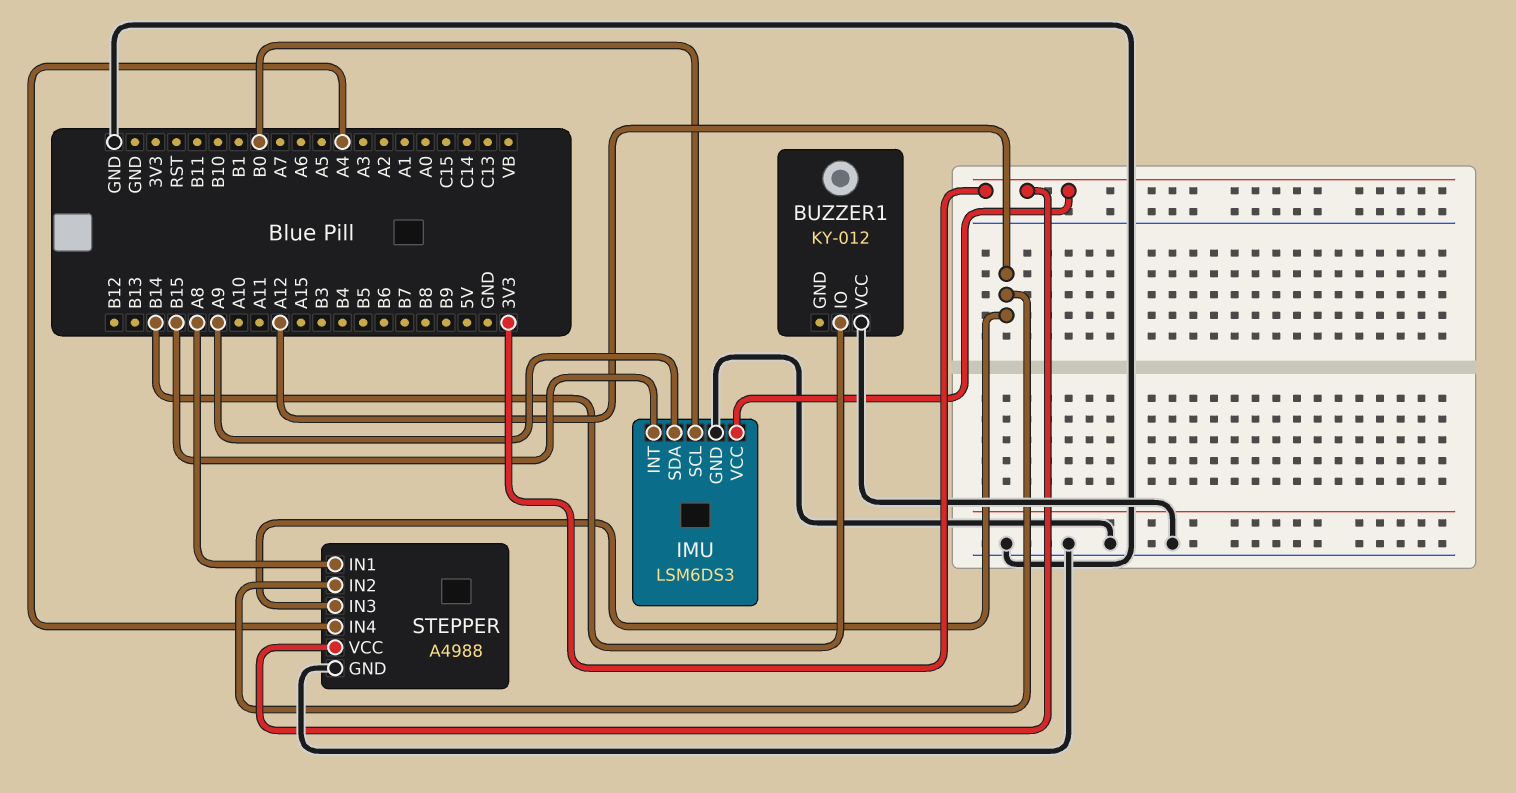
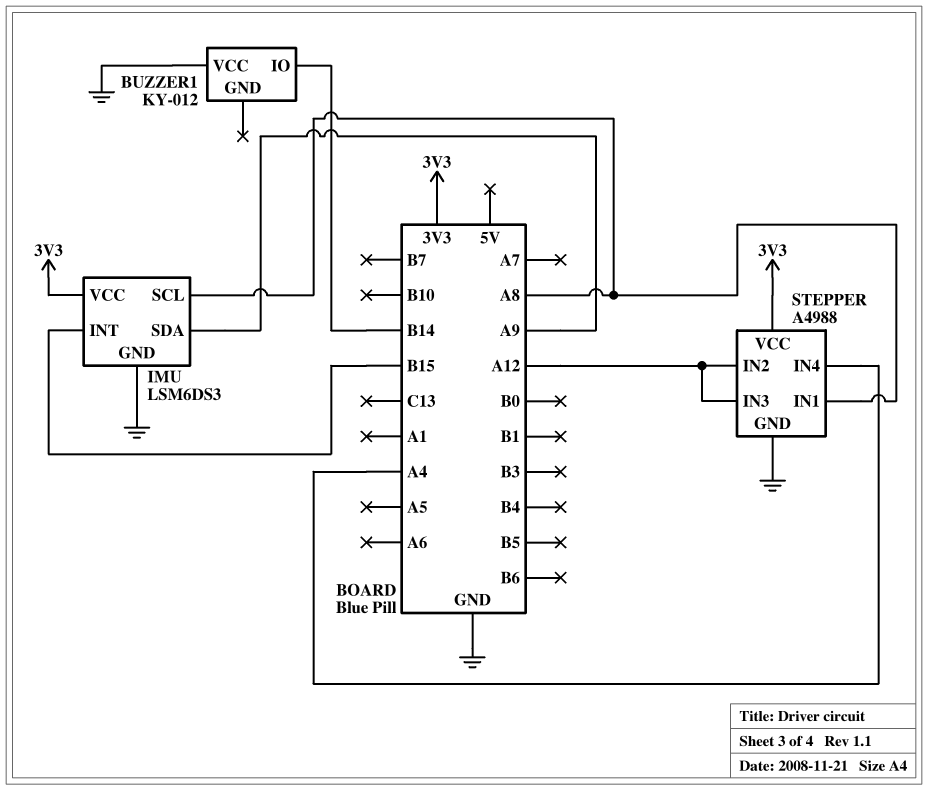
IMU pin SCL: B0 -> A8

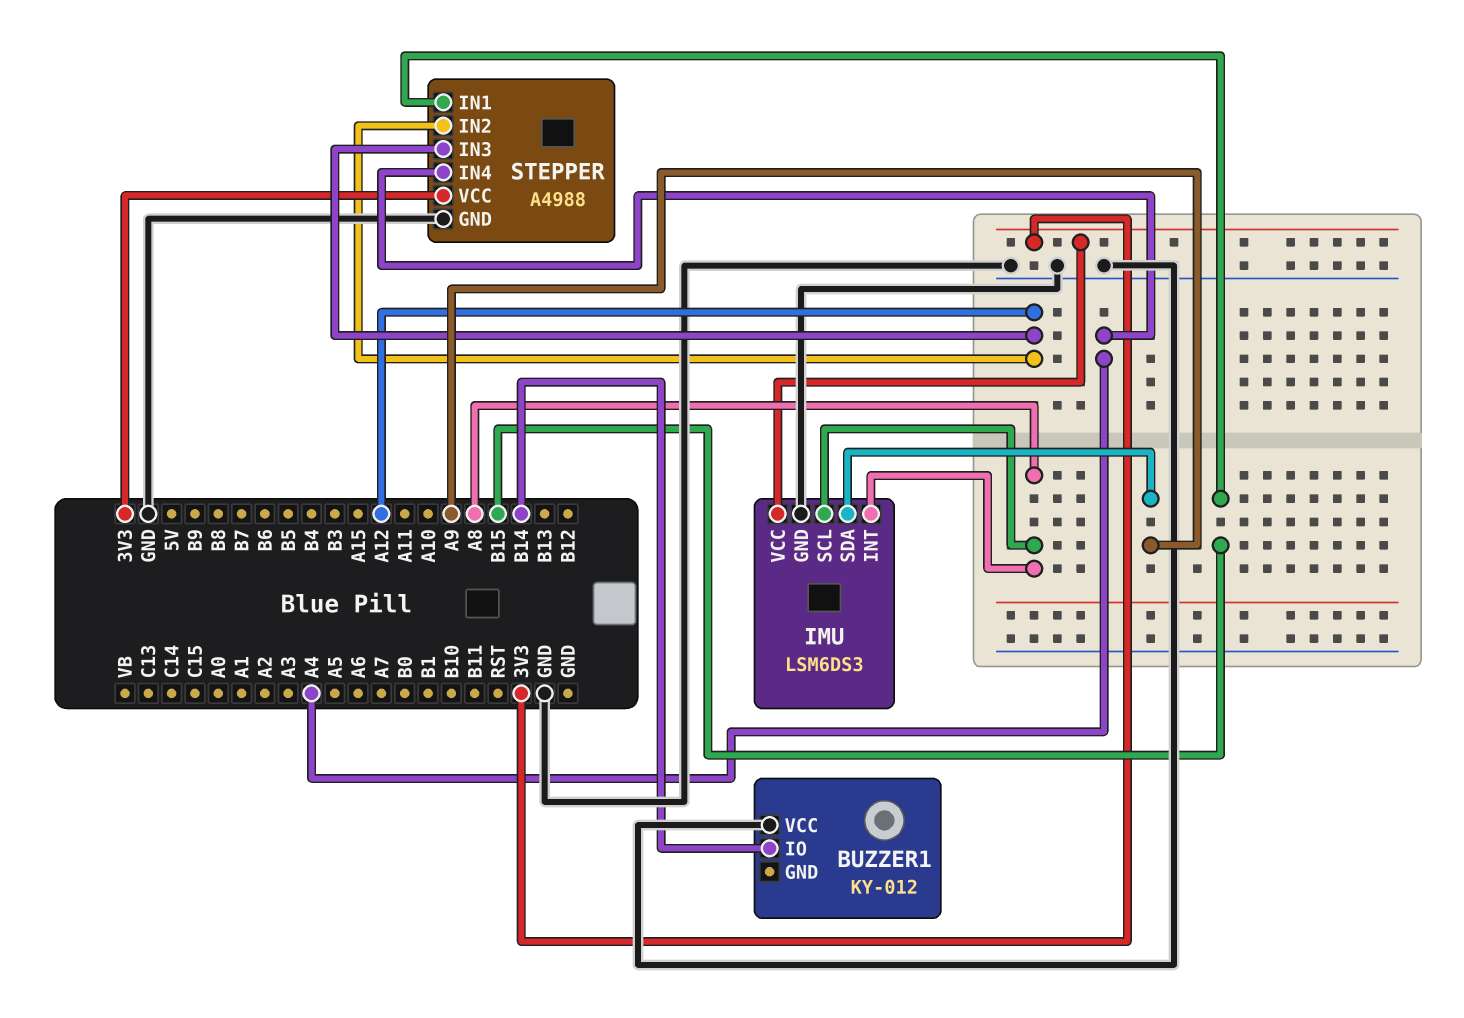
IMU pin INT: B15 -> A8
STEPPER pin IN1: A8 -> B15

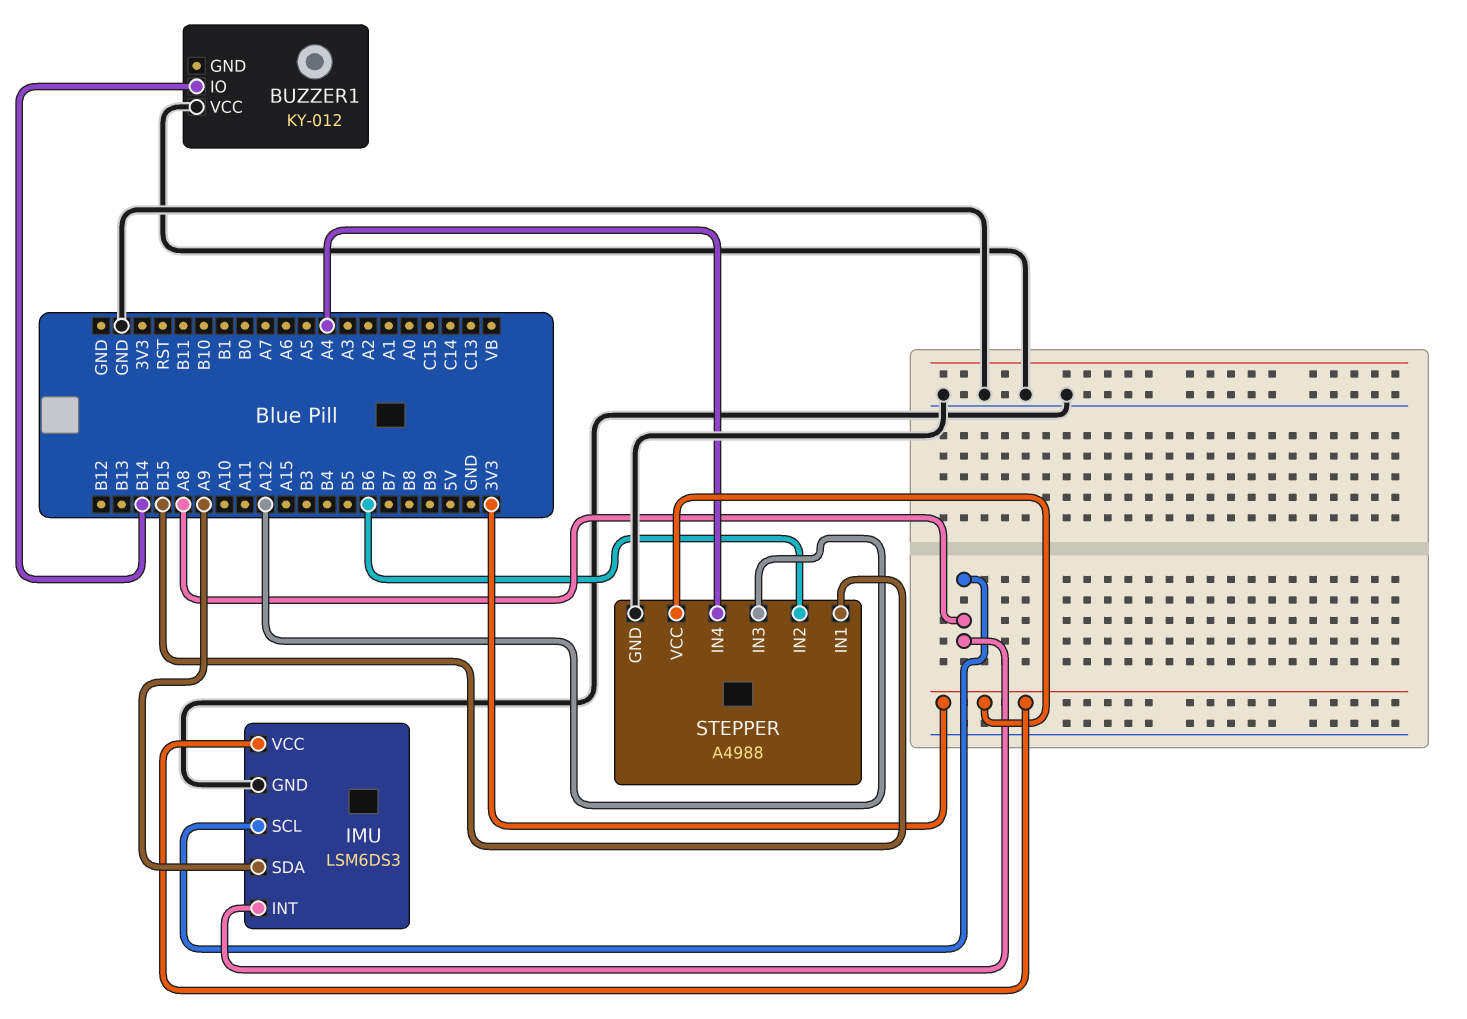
STEPPER pin IN2: A12 -> B6

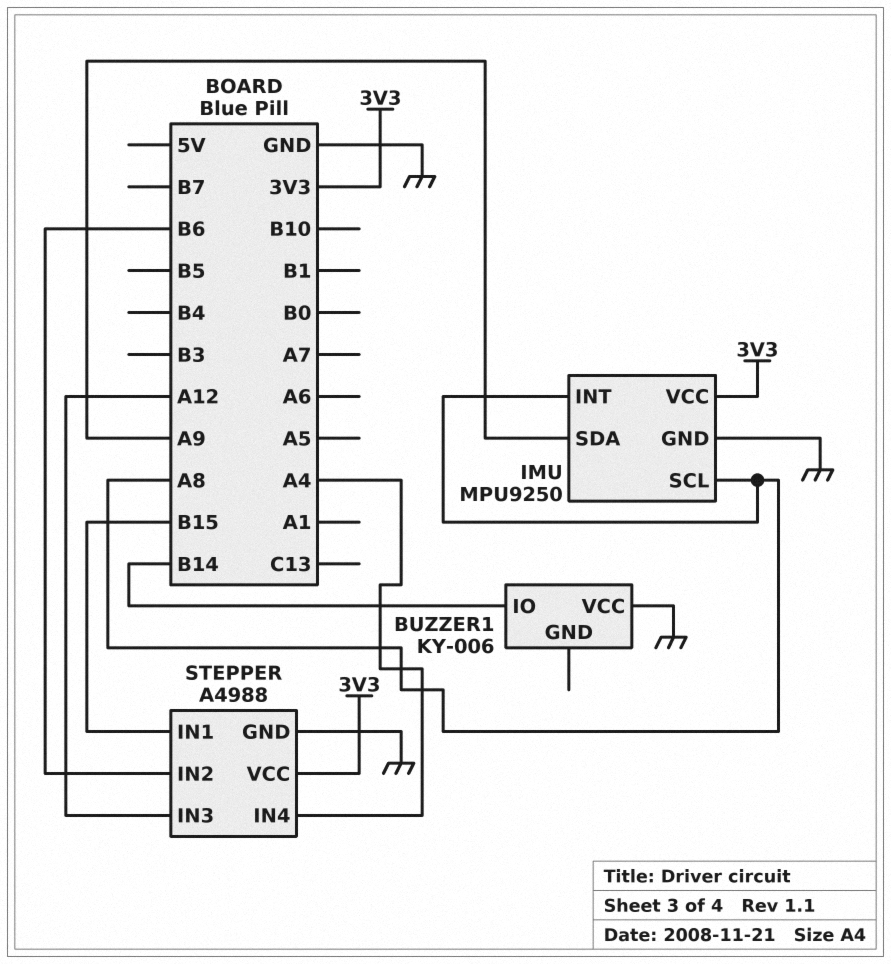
BUZZER1: KY-012 -> KY-006
IMU: LSM6DS3 -> MPU9250

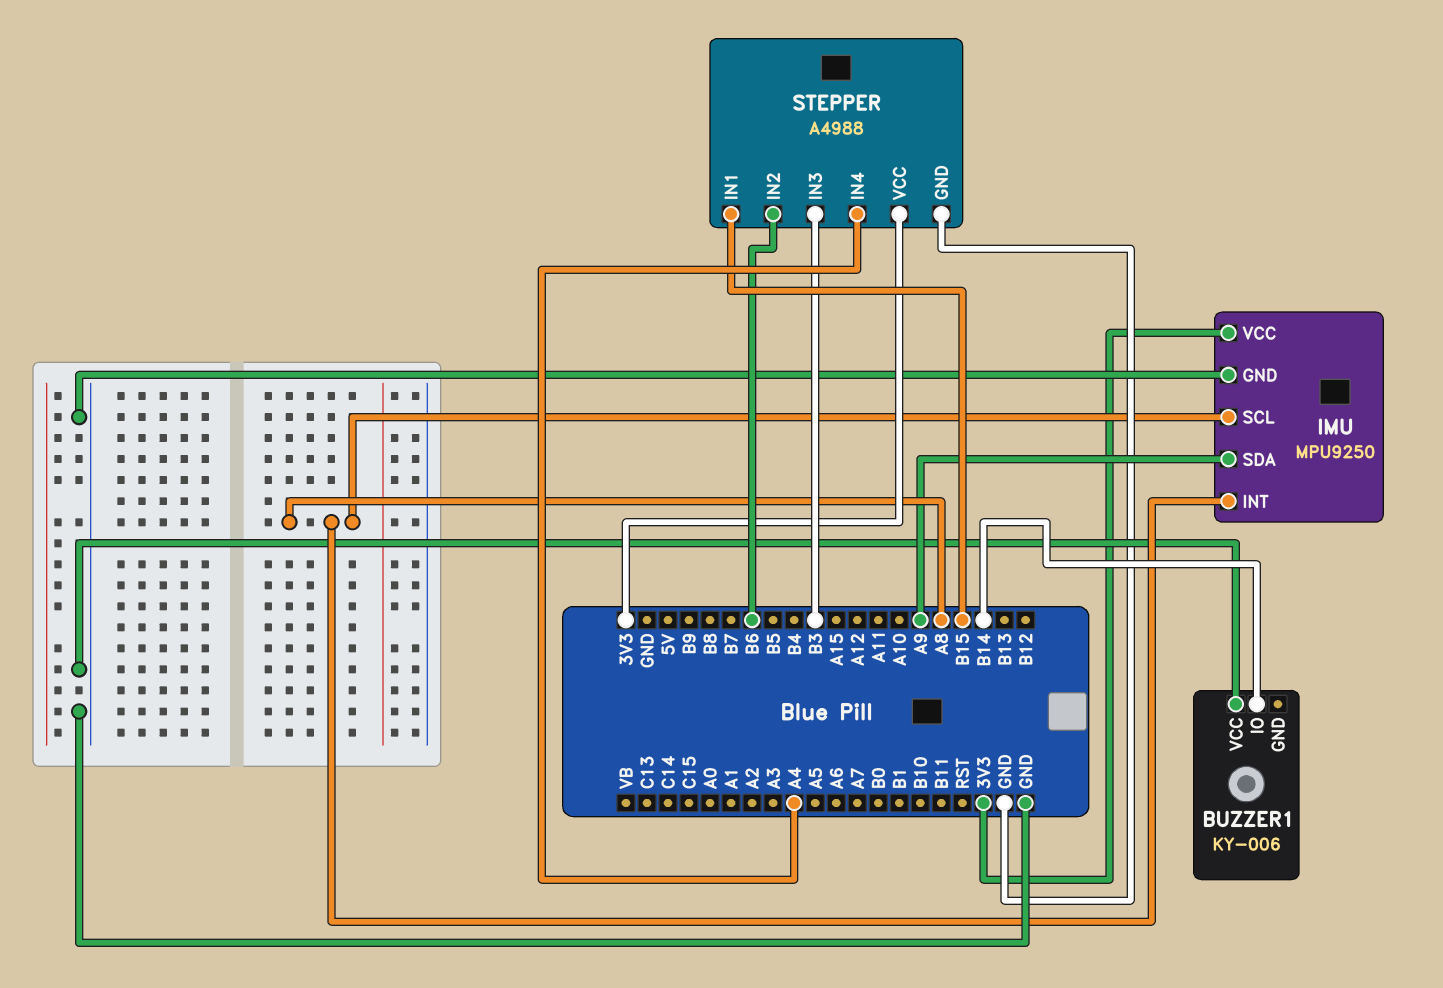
STEPPER pin IN3: A12 -> B3

